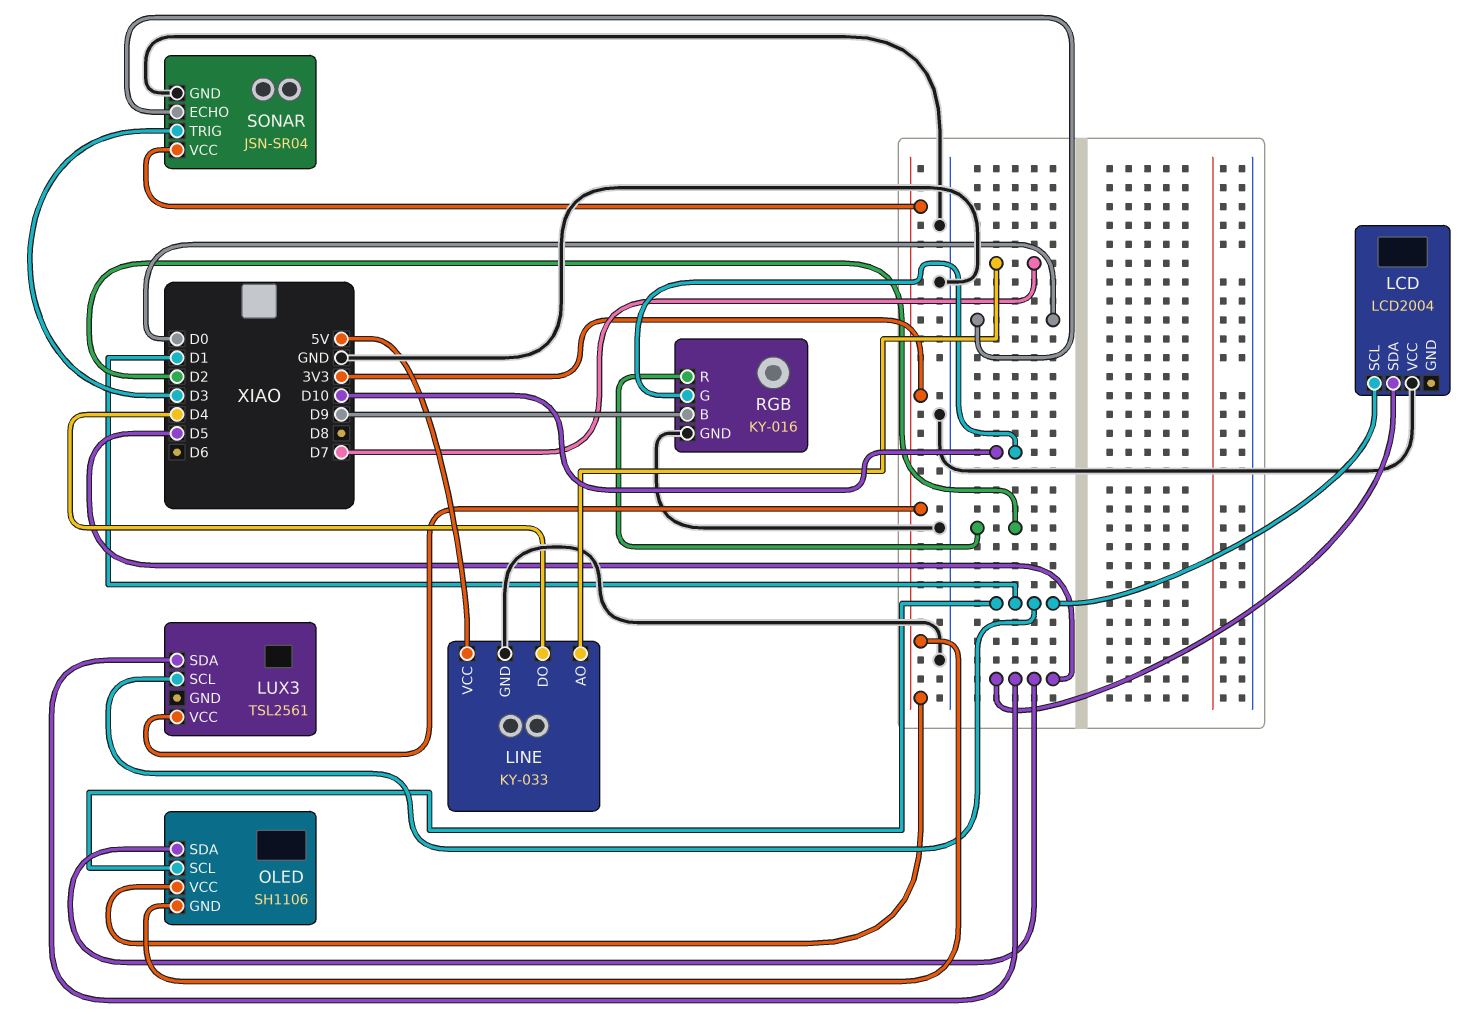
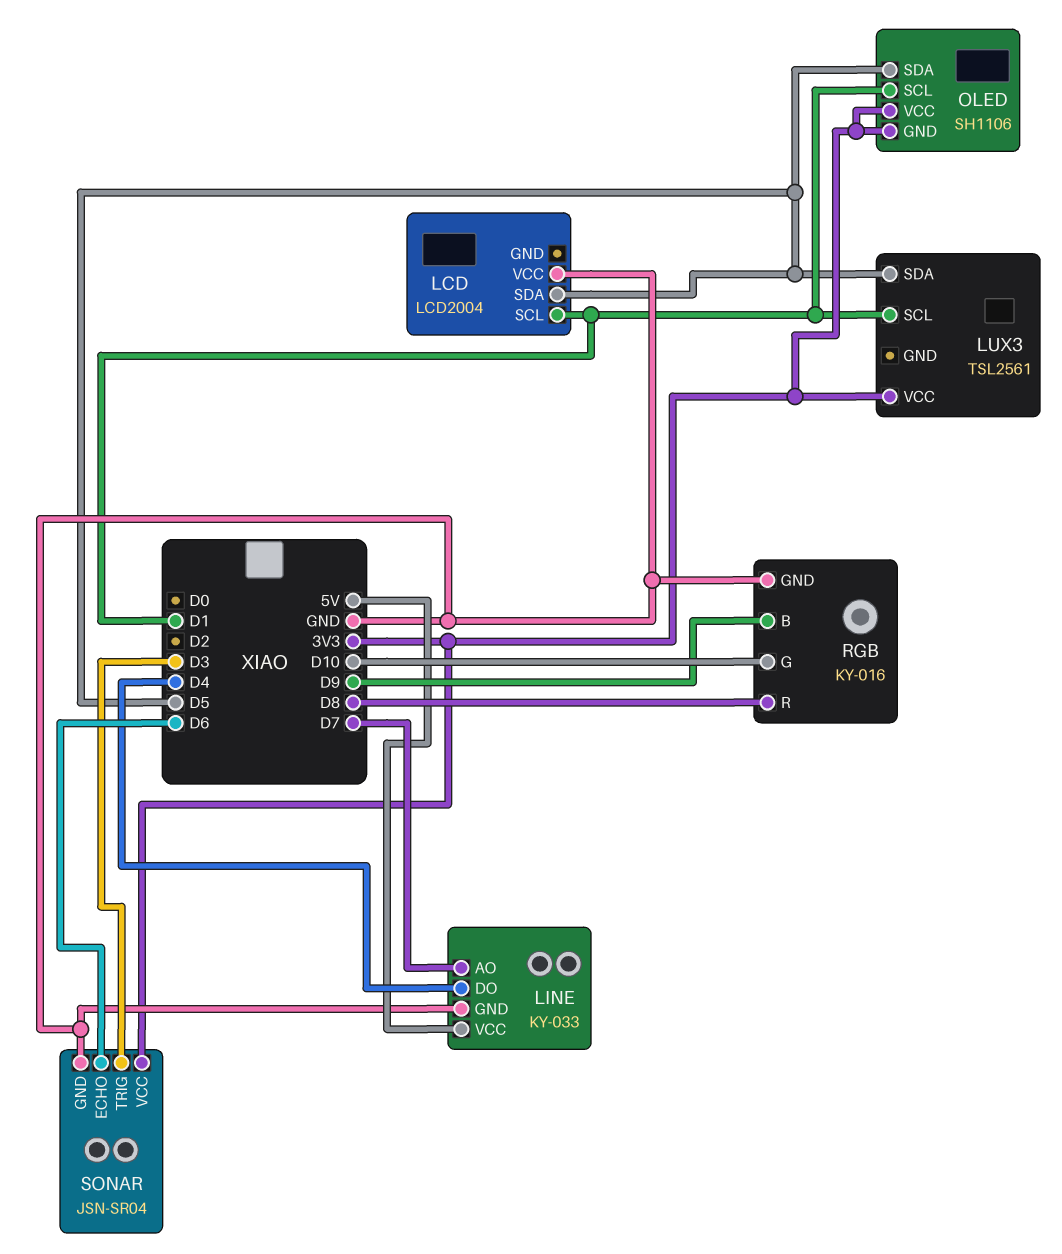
RGB pin R: D2 -> D8
SONAR pin ECHO: D0 -> D6

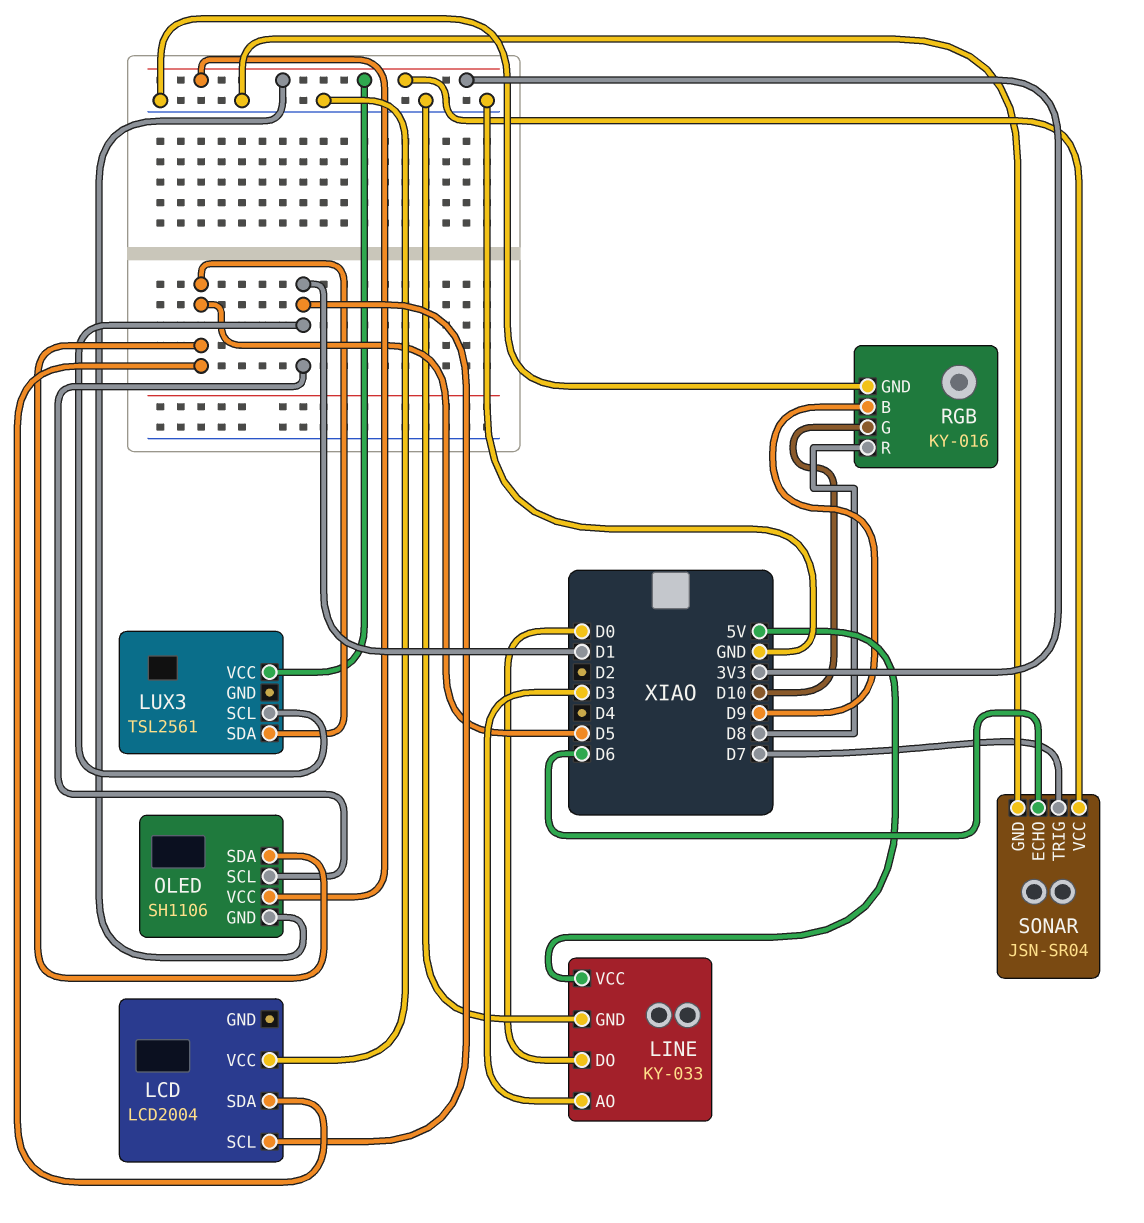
LINE pin AO: D7 -> D3
LINE pin DO: D4 -> D0
SONAR pin TRIG: D3 -> D7

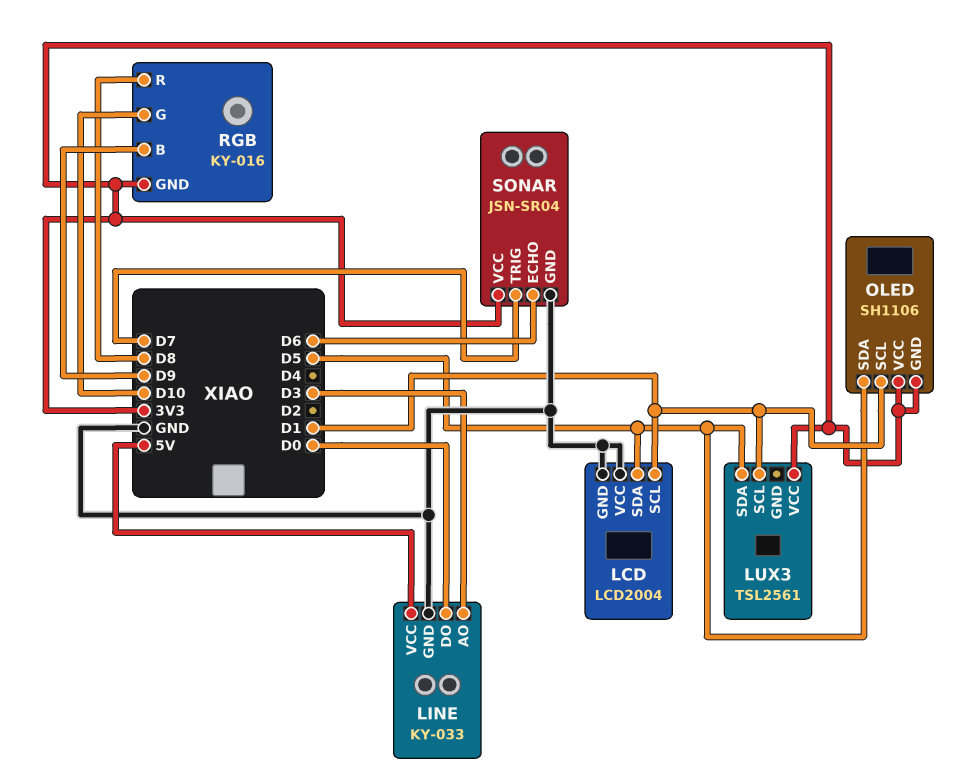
LCD pin GND: none -> GND
RGB pin GND: GND -> 3V3

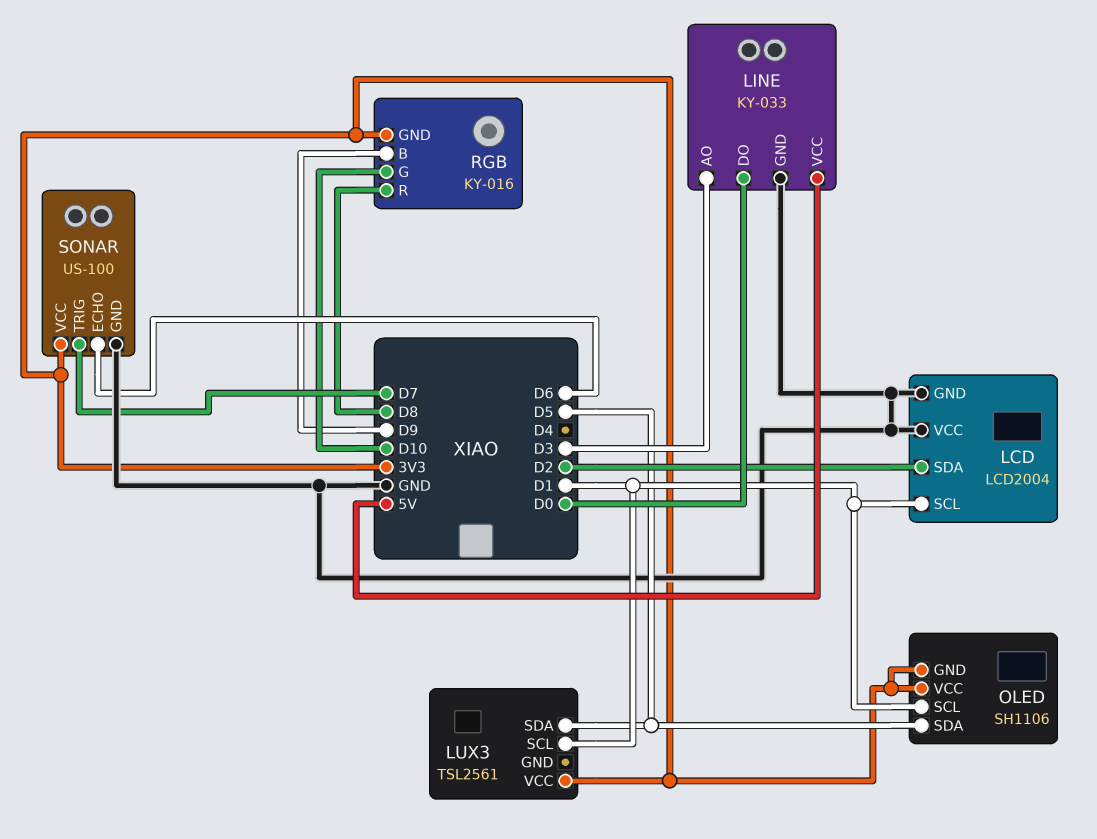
LCD pin SDA: D5 -> D2
SONAR: JSN-SR04 -> US-100

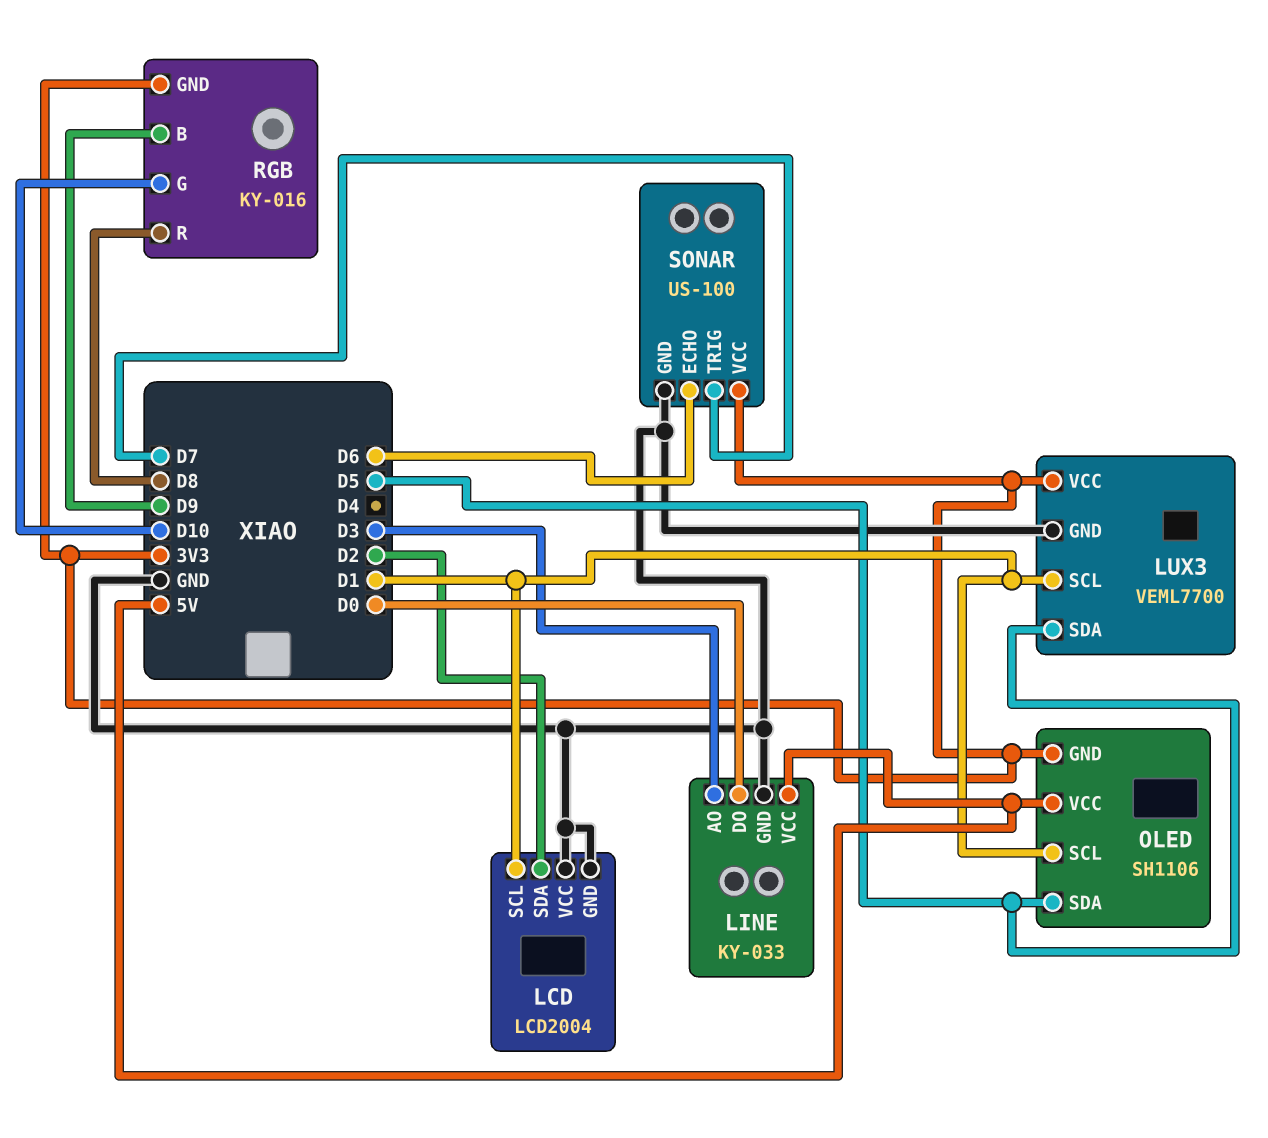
LUX3: TSL2561 -> VEML7700
LUX3 pin GND: none -> GND
OLED pin VCC: 3V3 -> 5V

